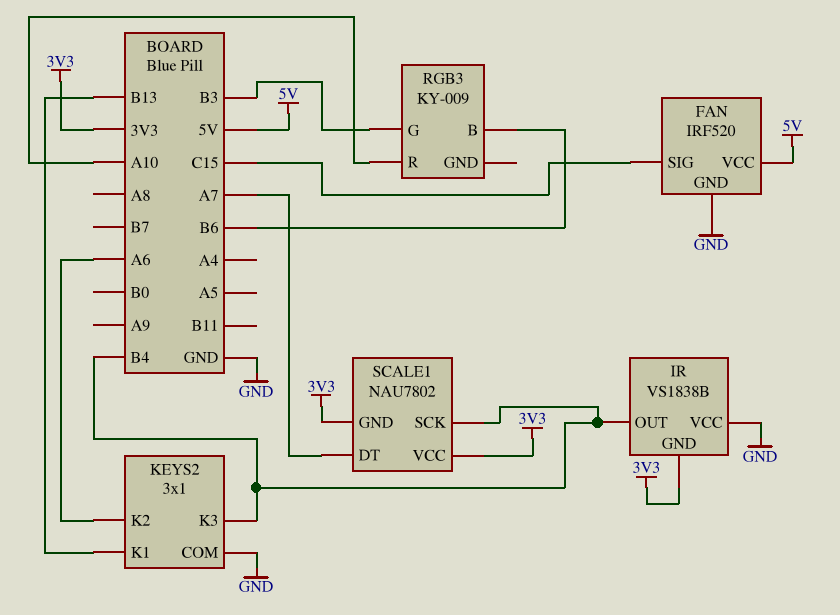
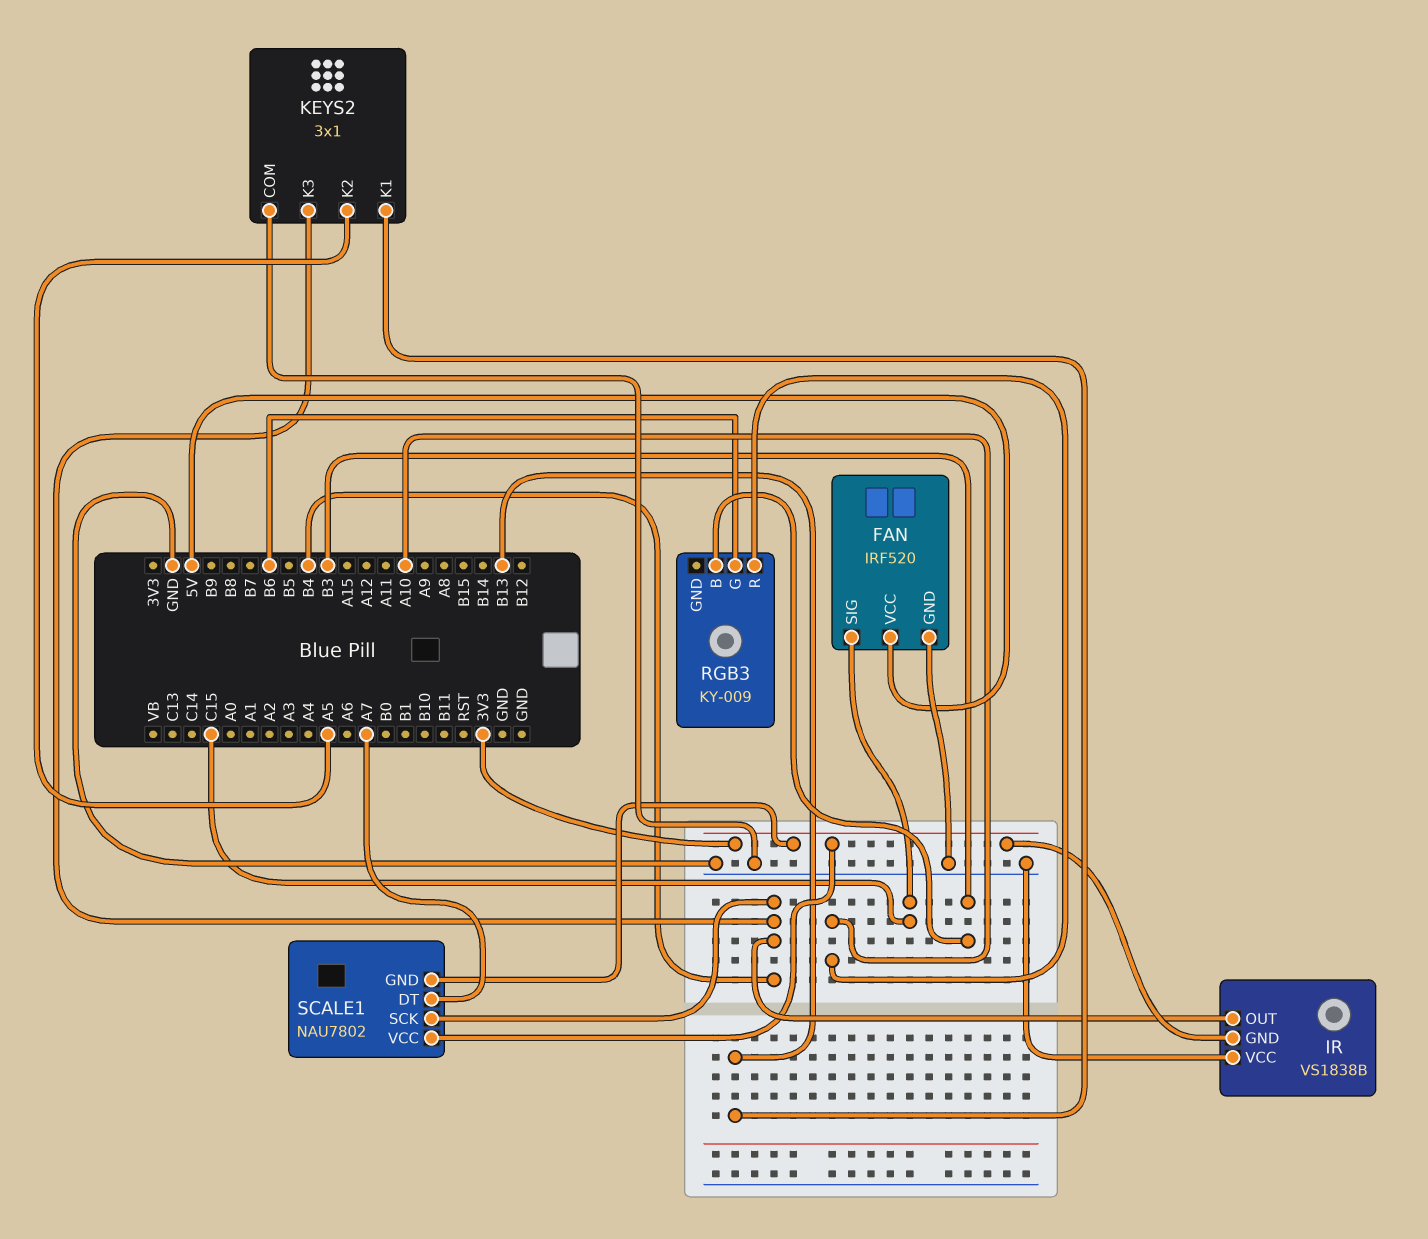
KEYS2 pin K2: A6 -> A5
RGB3 pin B: B6 -> B3
RGB3 pin G: B3 -> B6

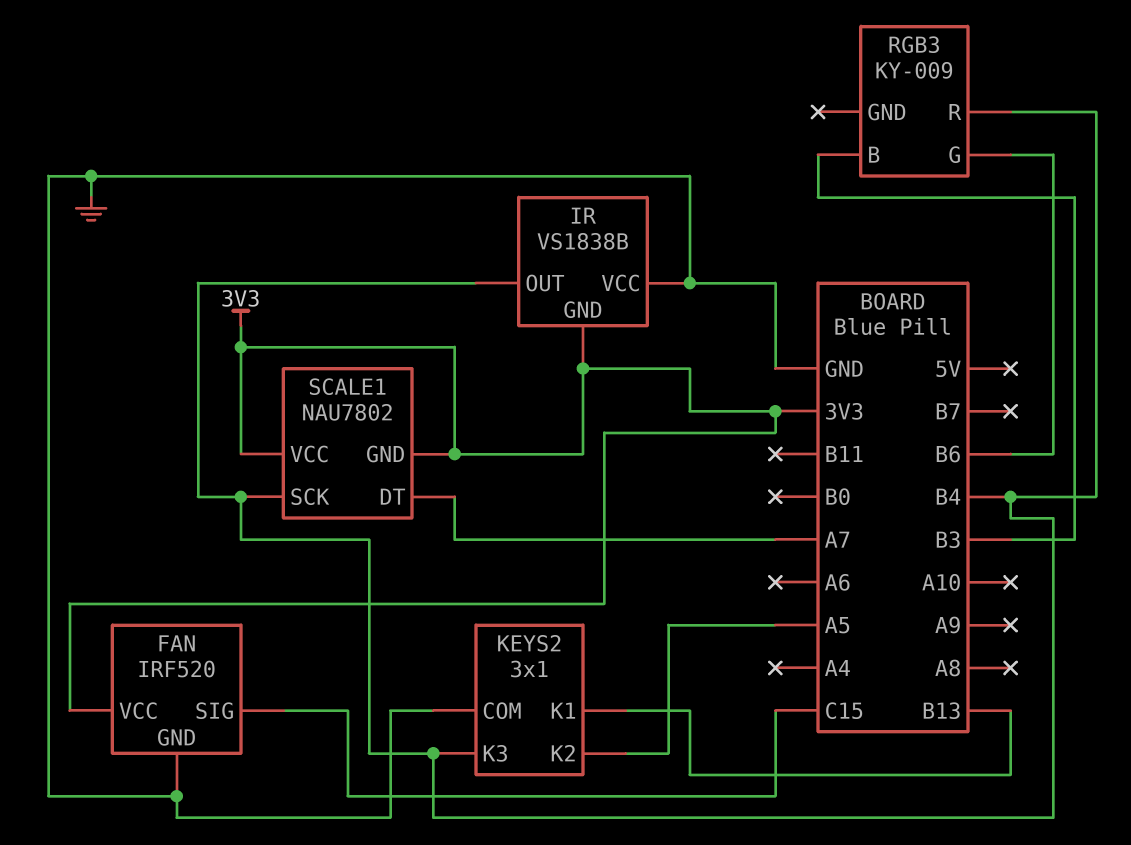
FAN pin VCC: 5V -> 3V3
RGB3 pin R: A10 -> B4

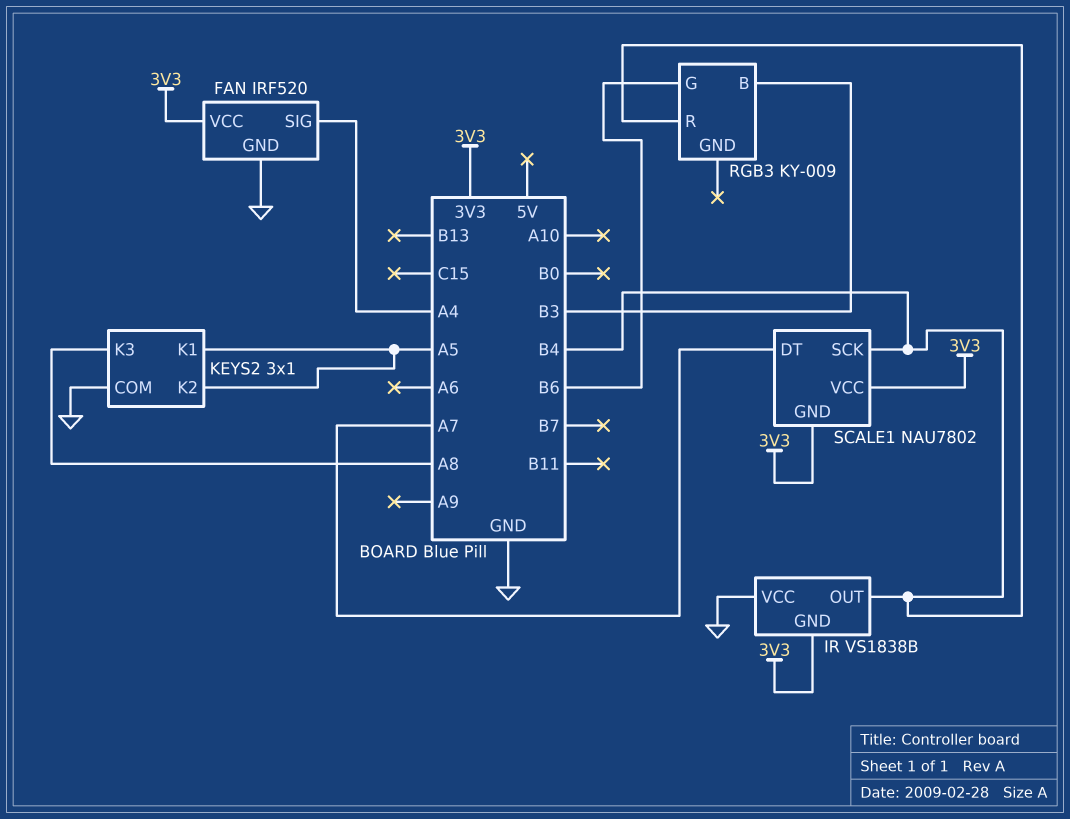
FAN pin SIG: C15 -> A4
KEYS2 pin K1: B13 -> A5
KEYS2 pin K3: B4 -> A8

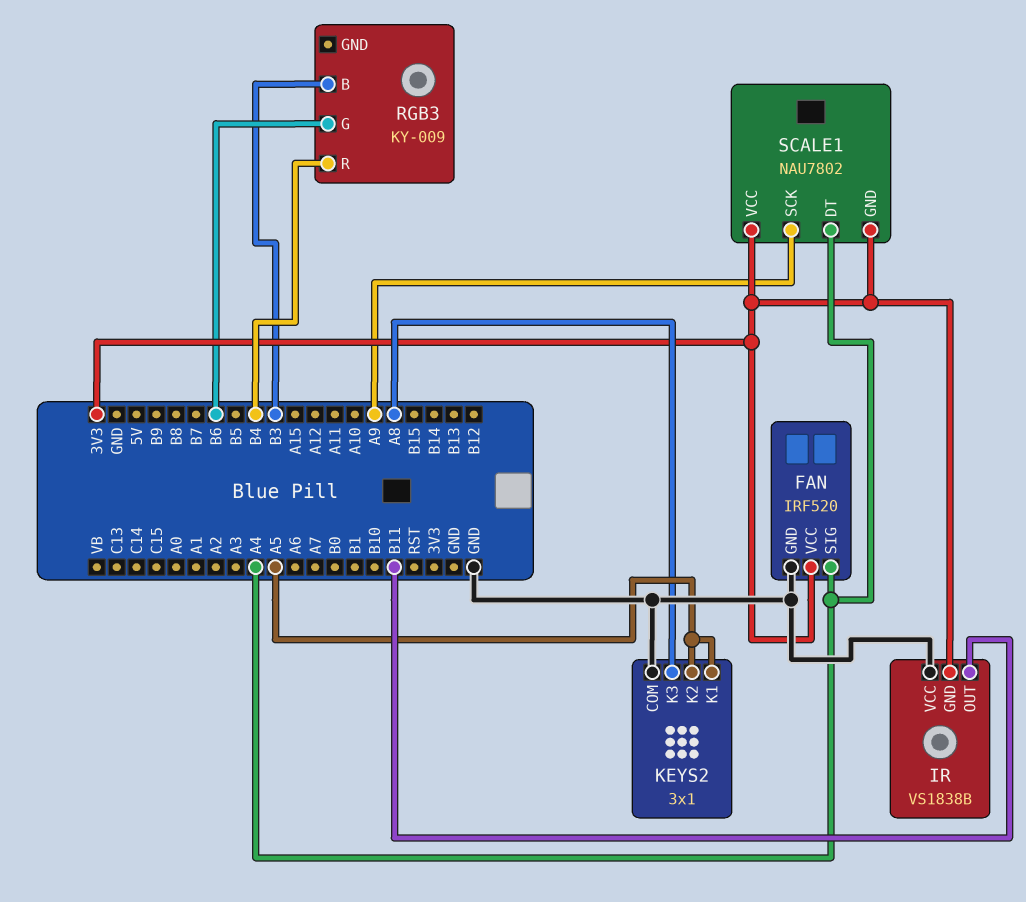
IR pin OUT: B4 -> B11
SCALE1 pin DT: A7 -> A4
SCALE1 pin SCK: B4 -> A9

